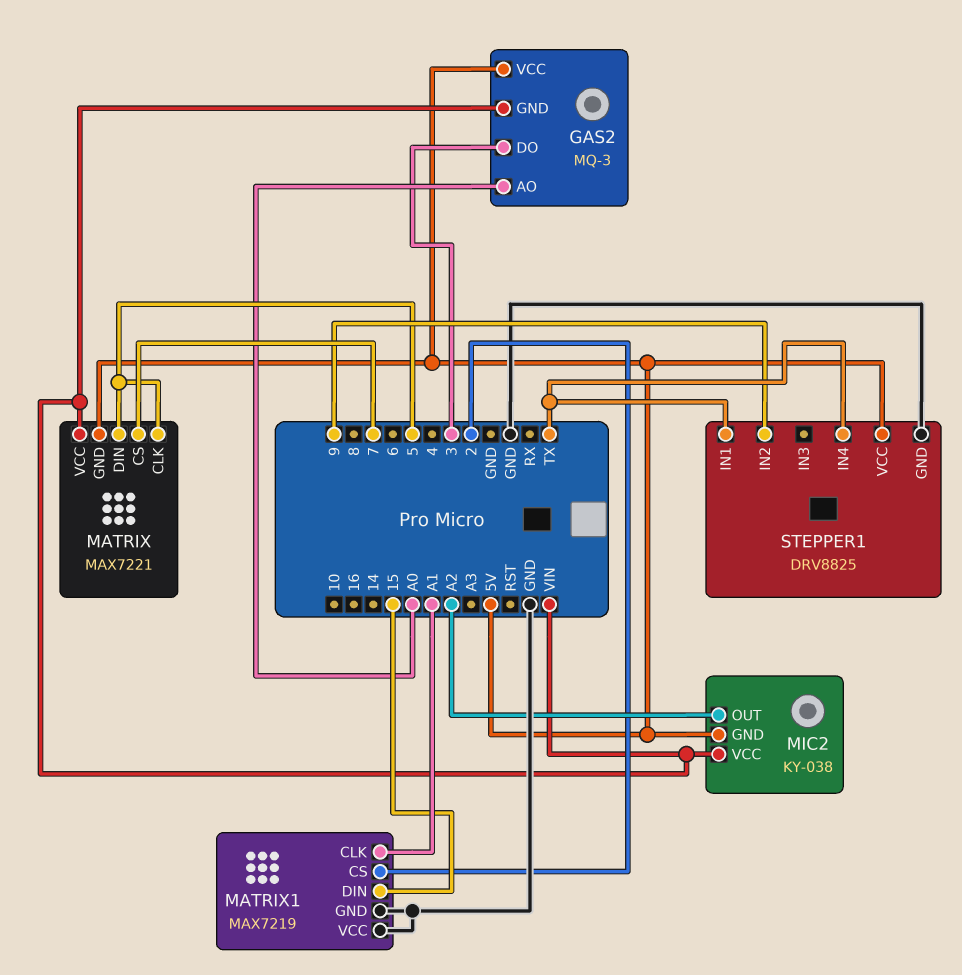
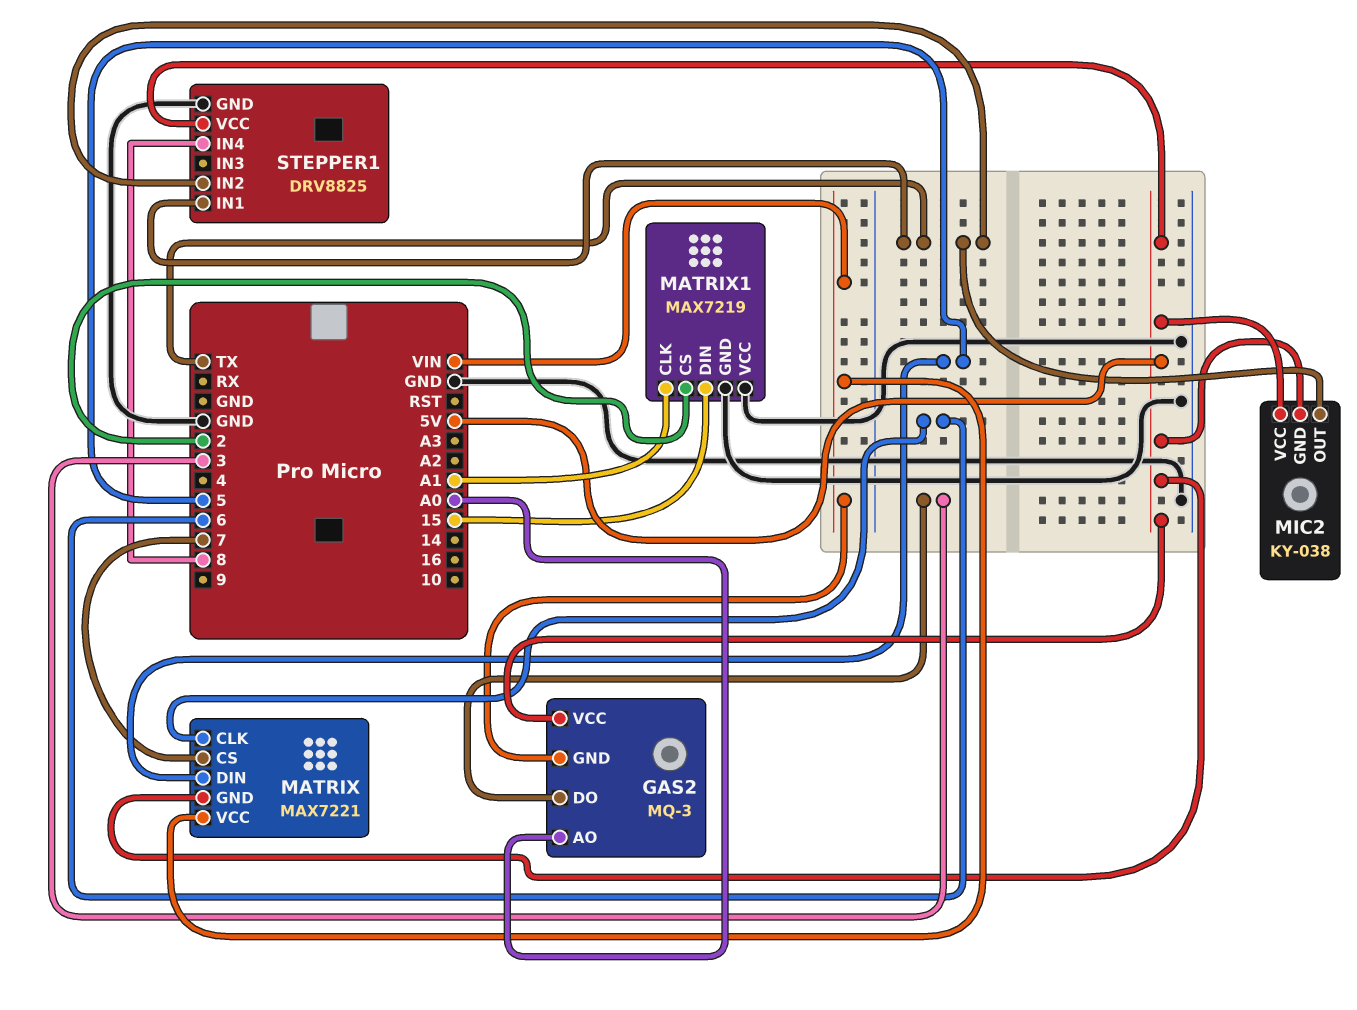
MATRIX pin CLK: 5 -> 6
MIC2 pin OUT: A2 -> TX
MIC2 pin VCC: VIN -> 5V
STEPPER1 pin IN2: 9 -> TX
STEPPER1 pin IN4: TX -> 8

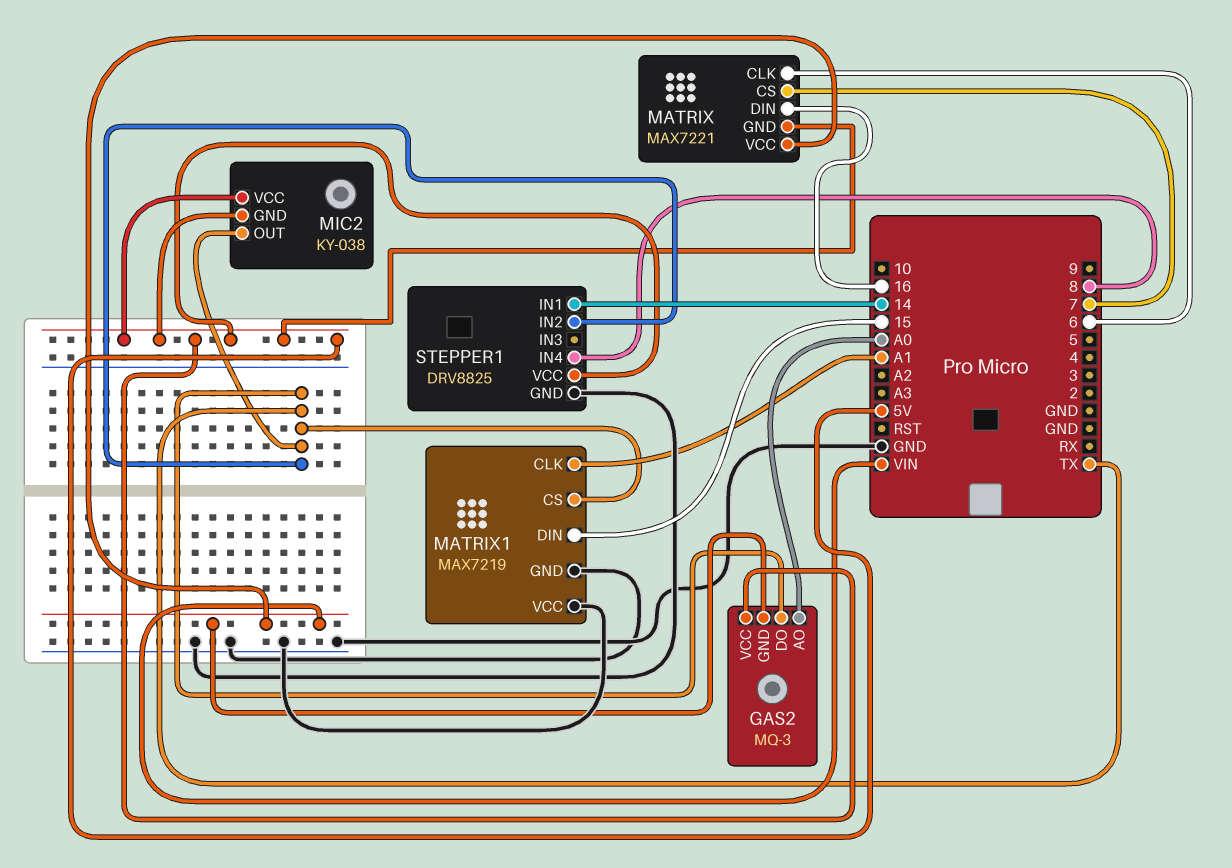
GAS2 pin DO: 3 -> TX
MATRIX pin DIN: 5 -> 16
MATRIX1 pin CS: 2 -> TX
STEPPER1 pin IN1: TX -> 14

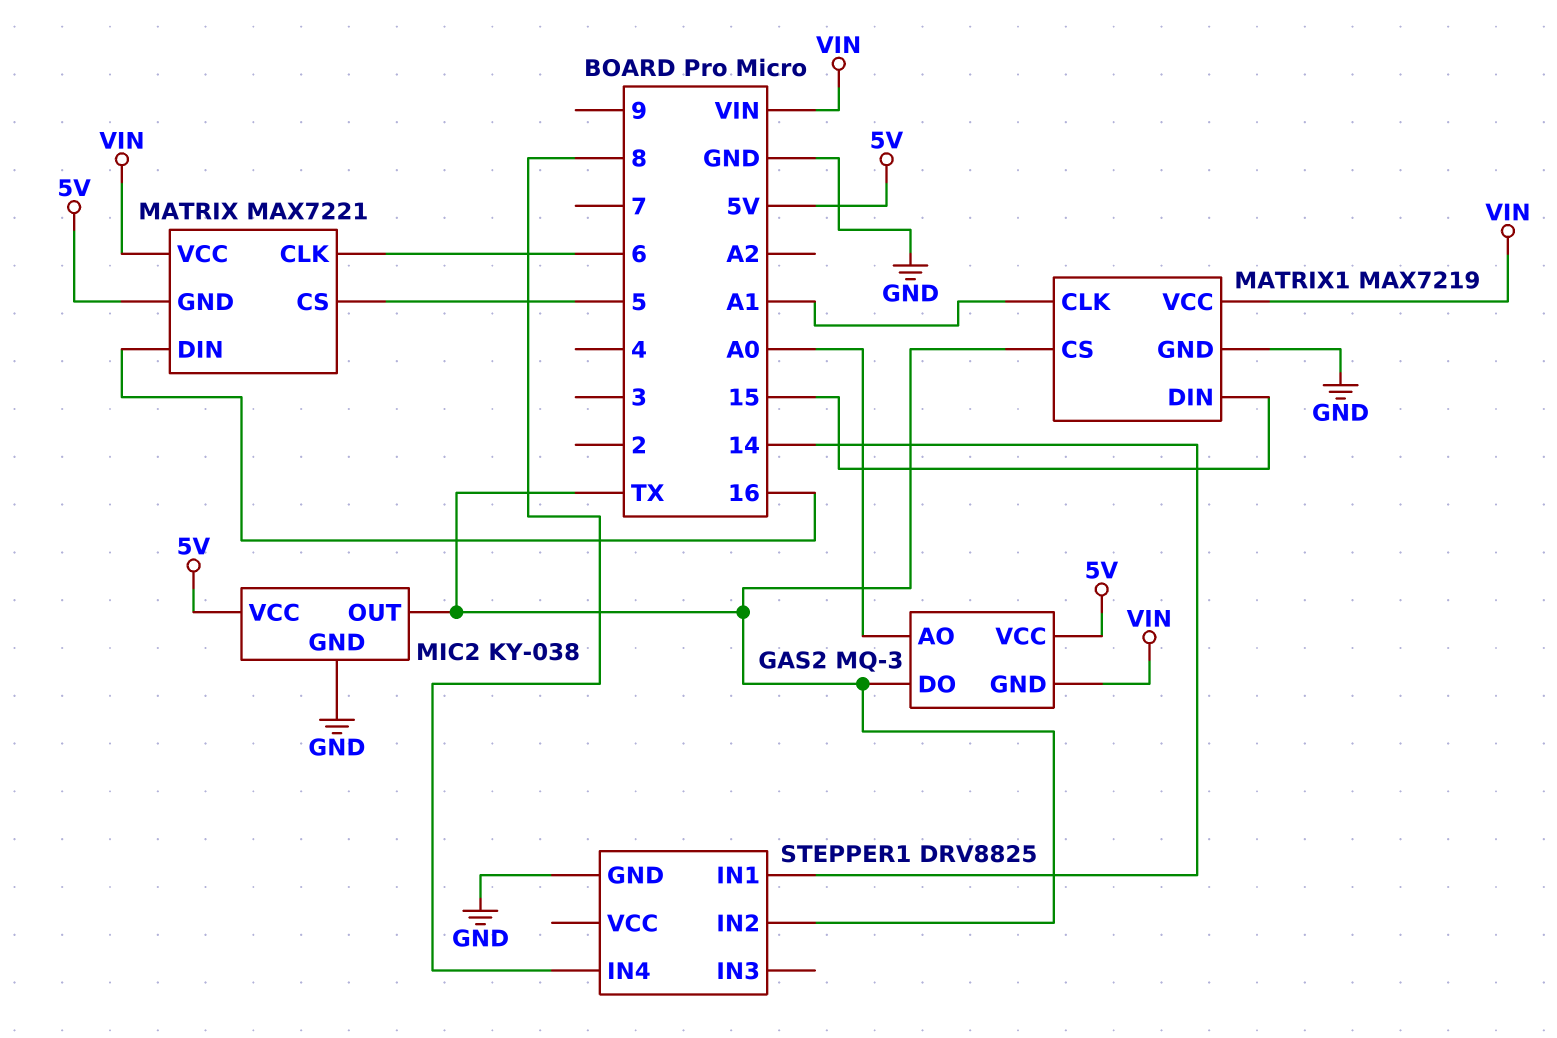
MATRIX pin CS: 7 -> 5
MATRIX1 pin VCC: GND -> VIN
MIC2 pin GND: 5V -> GND
STEPPER1 pin VCC: 5V -> none

